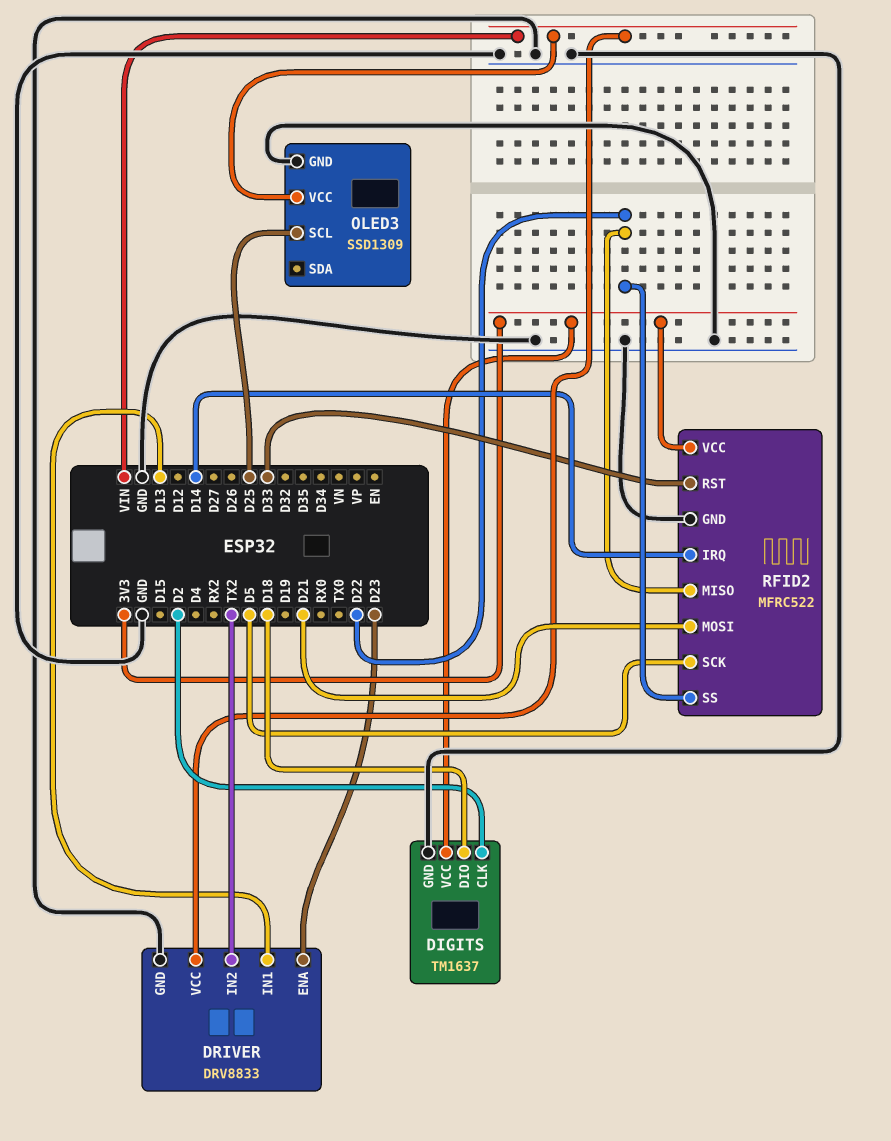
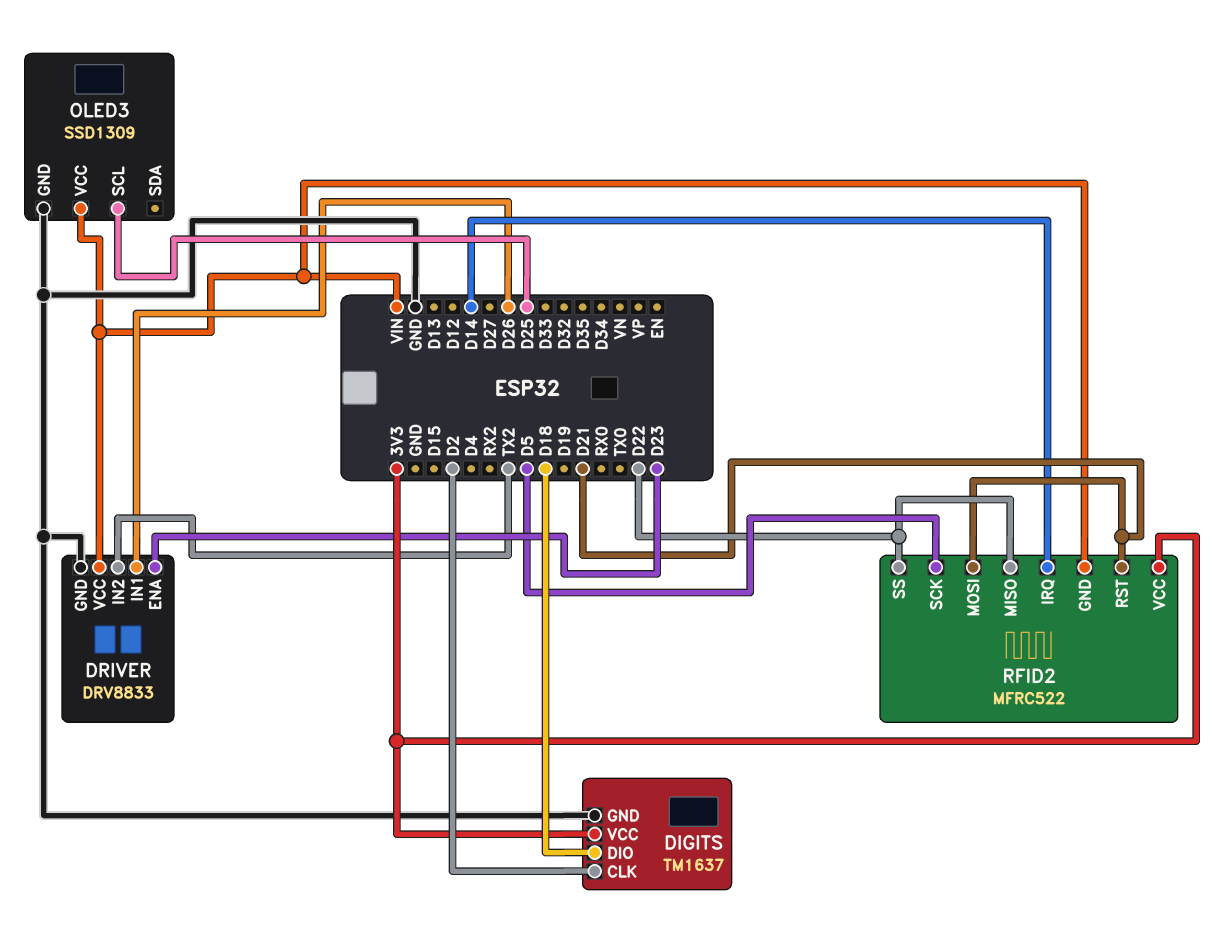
DRIVER pin IN1: D13 -> D26
RFID2 pin GND: GND -> VIN
RFID2 pin RST: D33 -> D21

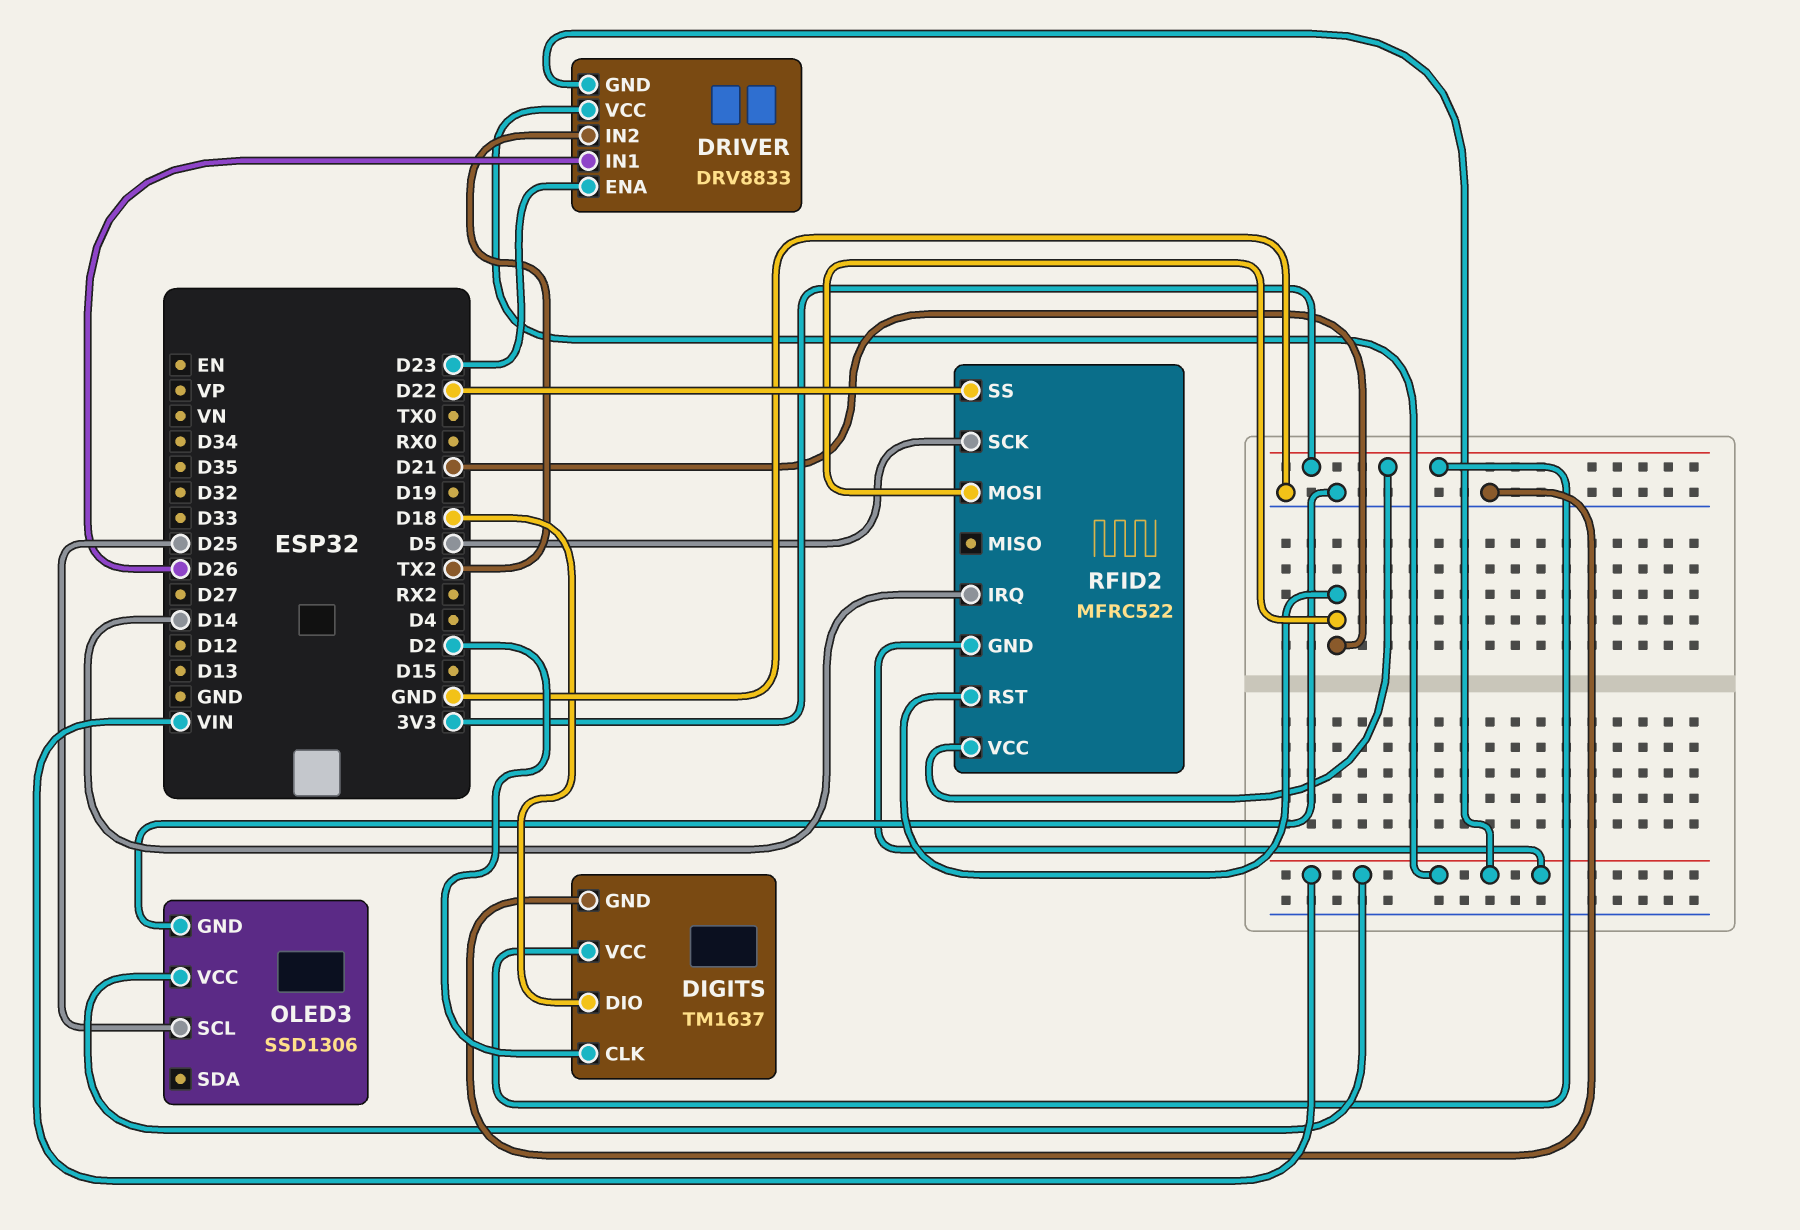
DRIVER pin GND: GND -> VIN
OLED3: SSD1309 -> SSD1306
RFID2 pin MISO: D22 -> none

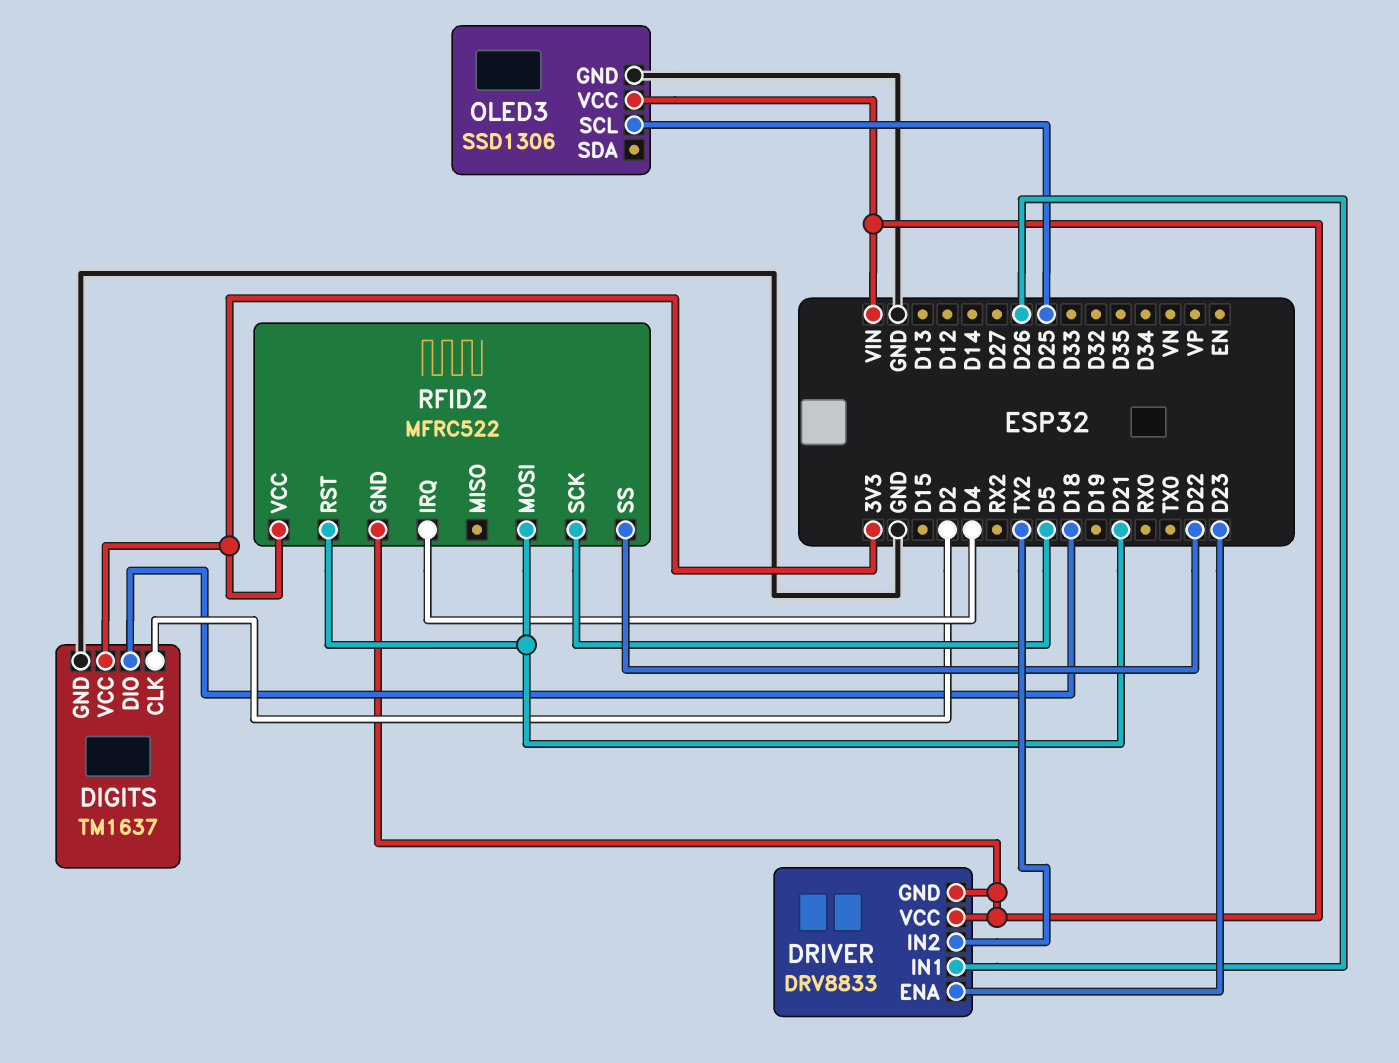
RFID2 pin IRQ: D14 -> D4

